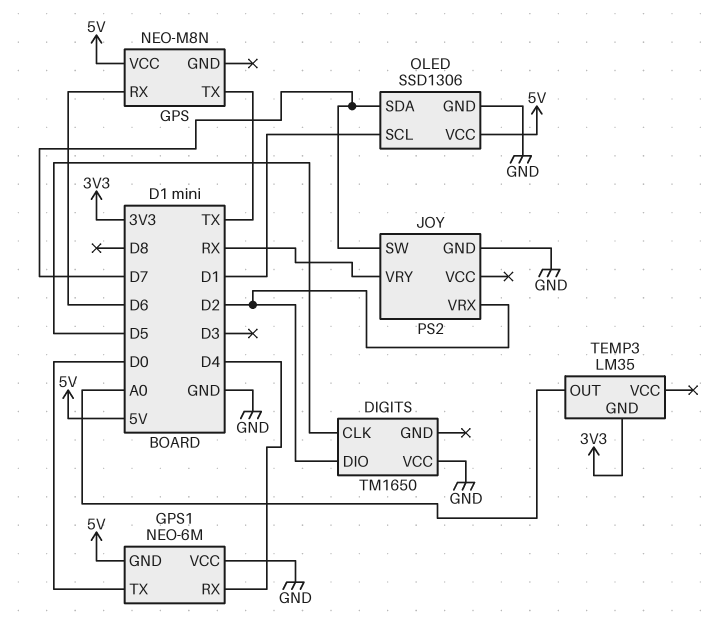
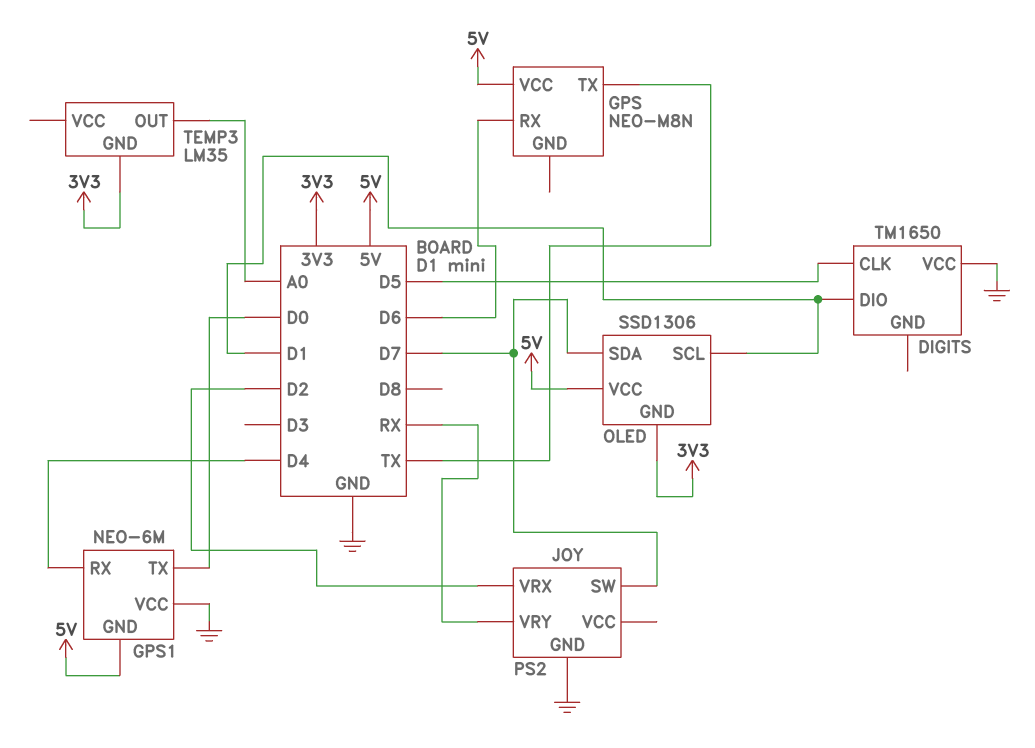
DIGITS pin DIO: D2 -> D1
OLED pin GND: GND -> 3V3

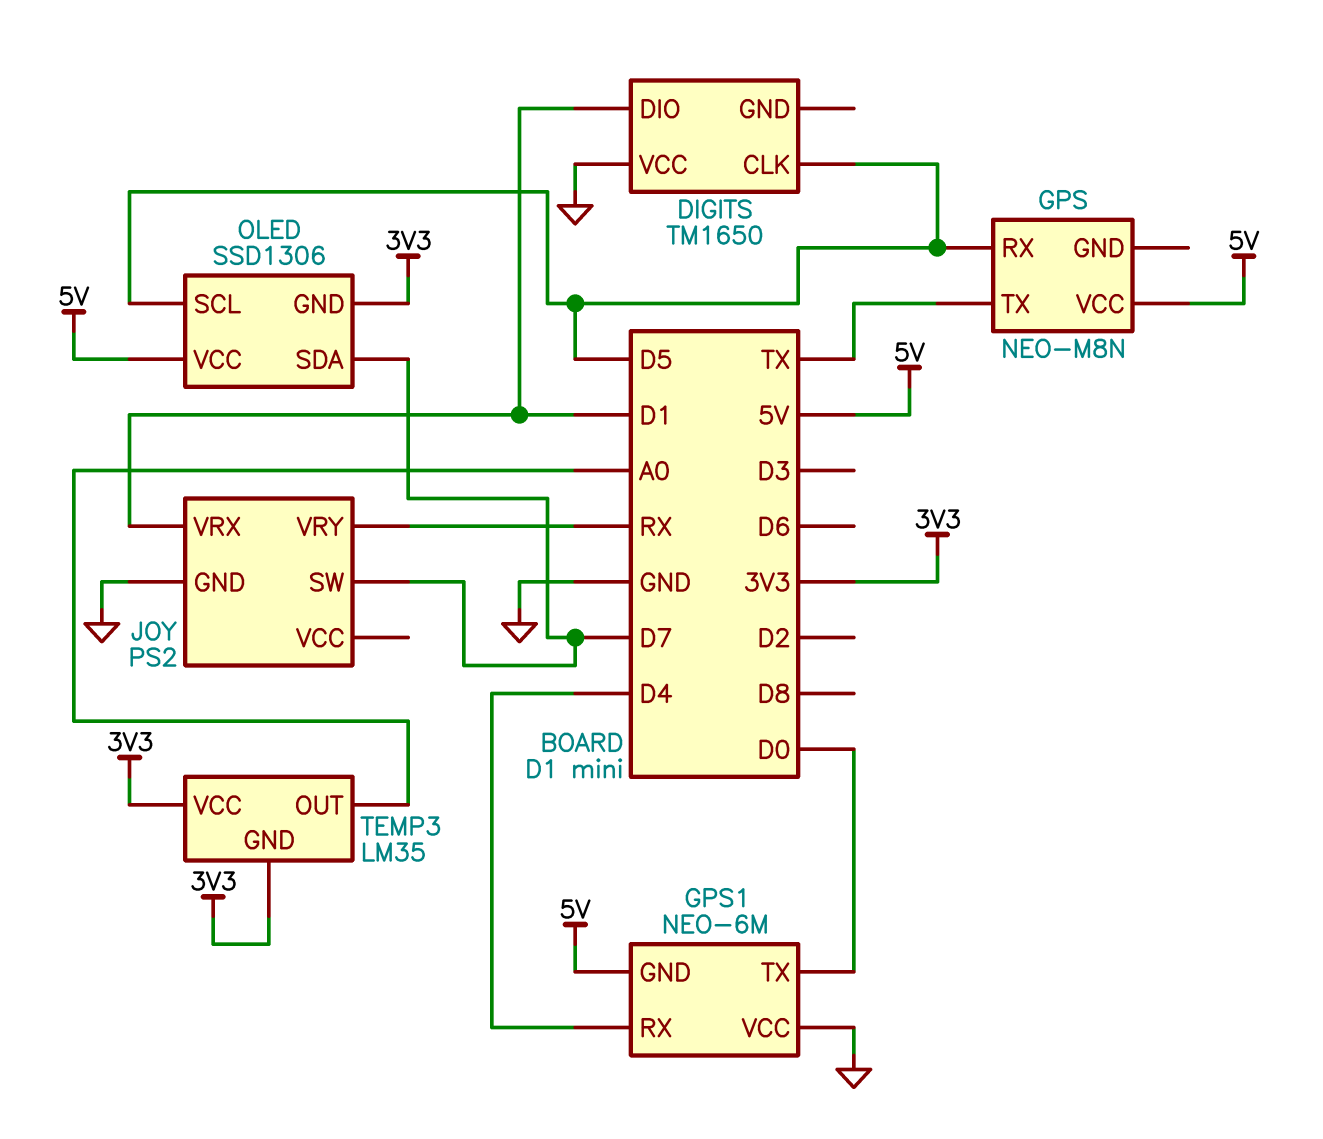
GPS pin RX: D6 -> D5
JOY pin VRX: D2 -> D1
OLED pin SCL: D1 -> D5
TEMP3 pin VCC: none -> 3V3

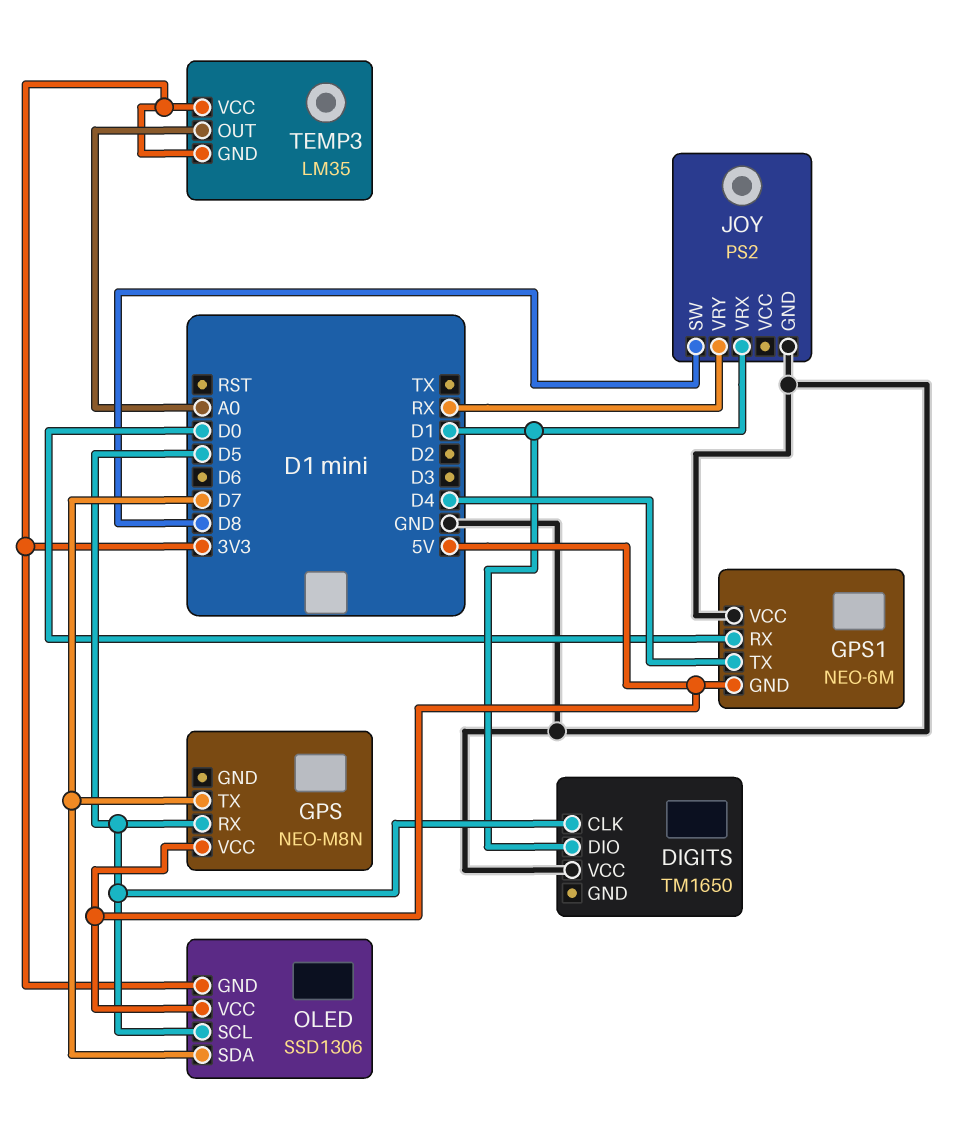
GPS pin TX: TX -> D7
GPS1 pin RX: D4 -> D0
GPS1 pin TX: D0 -> D4
JOY pin SW: D7 -> D8

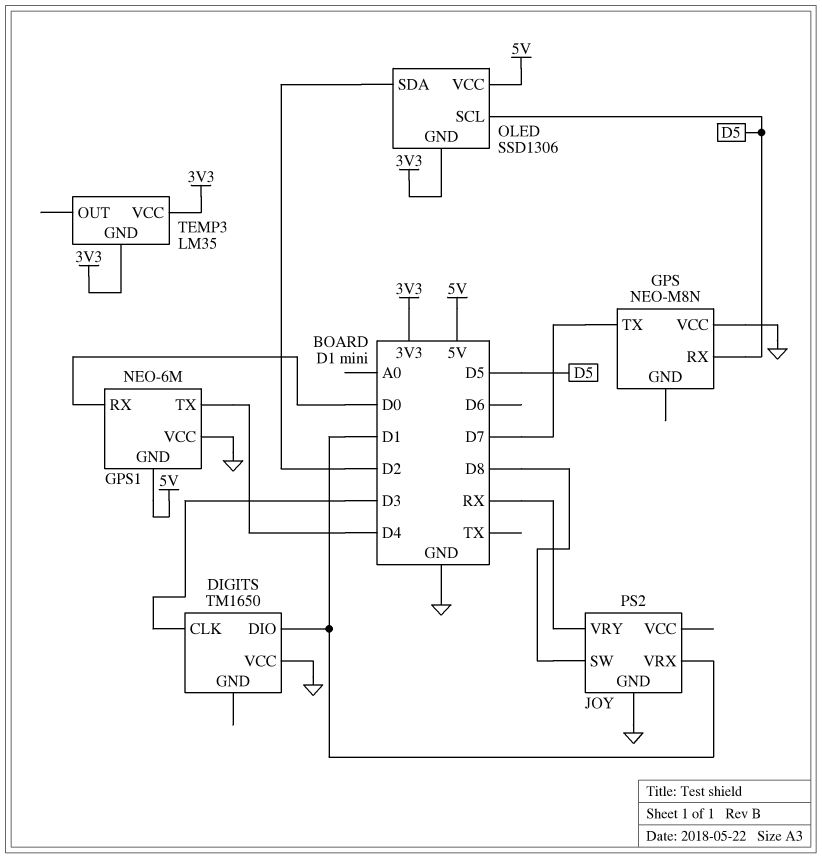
DIGITS pin CLK: D5 -> D3
GPS pin VCC: 5V -> GND
OLED pin SDA: D7 -> D2
TEMP3 pin OUT: A0 -> none

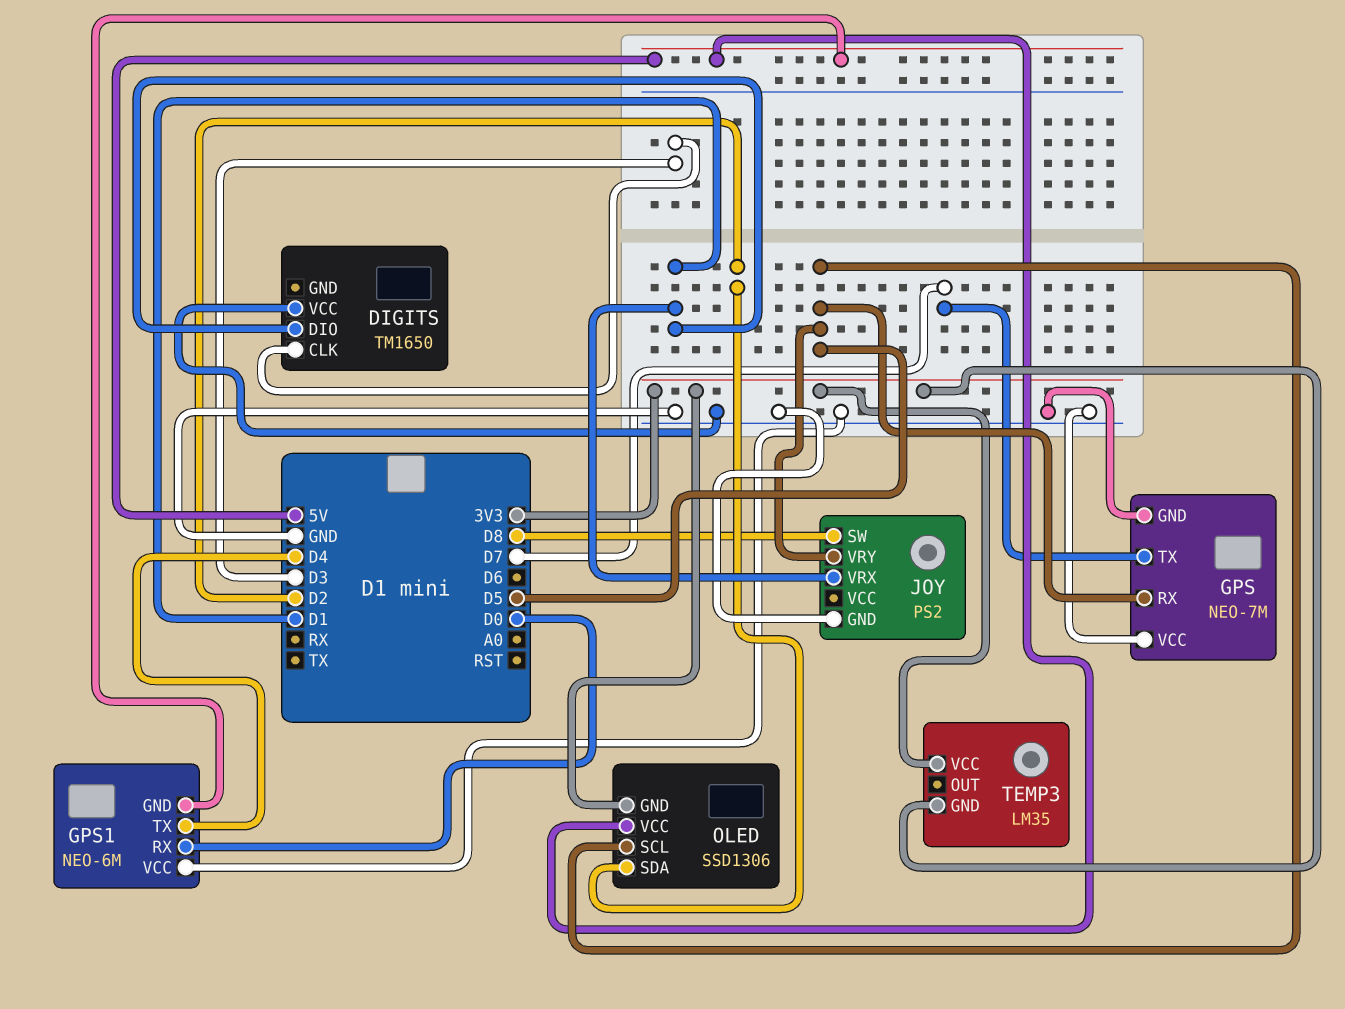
GPS: NEO-M8N -> NEO-7M
GPS pin GND: none -> GND
JOY pin VRY: RX -> D5

